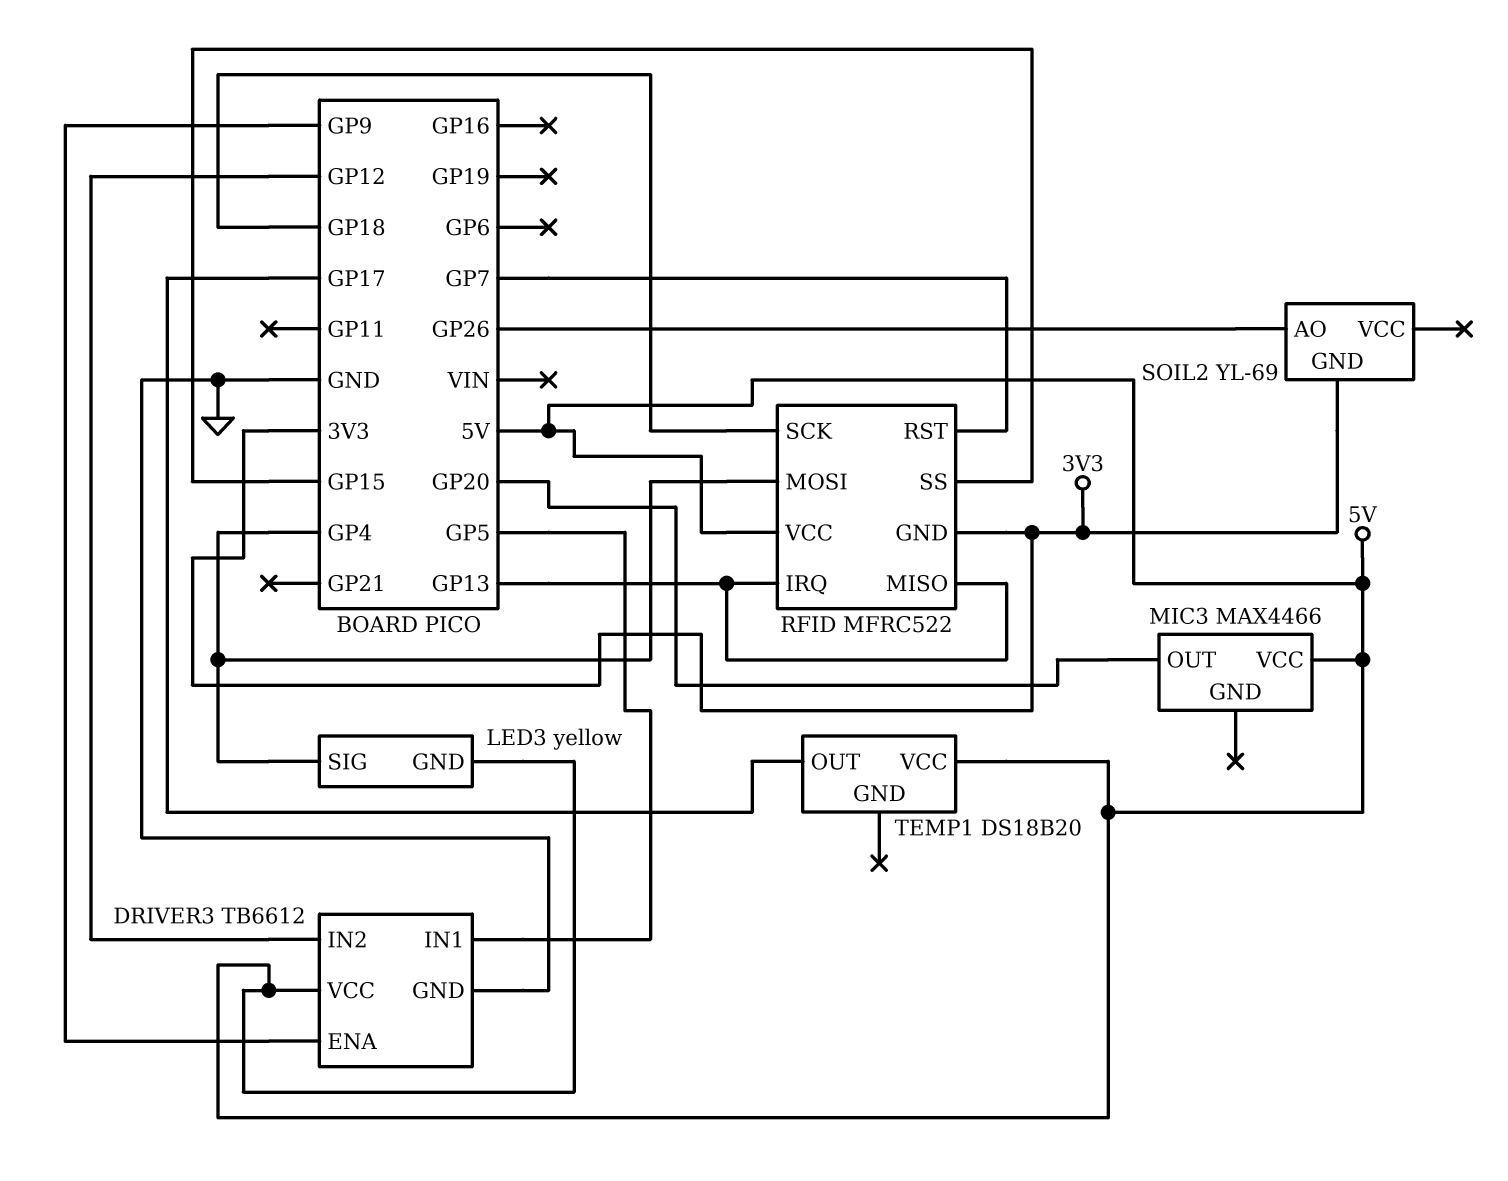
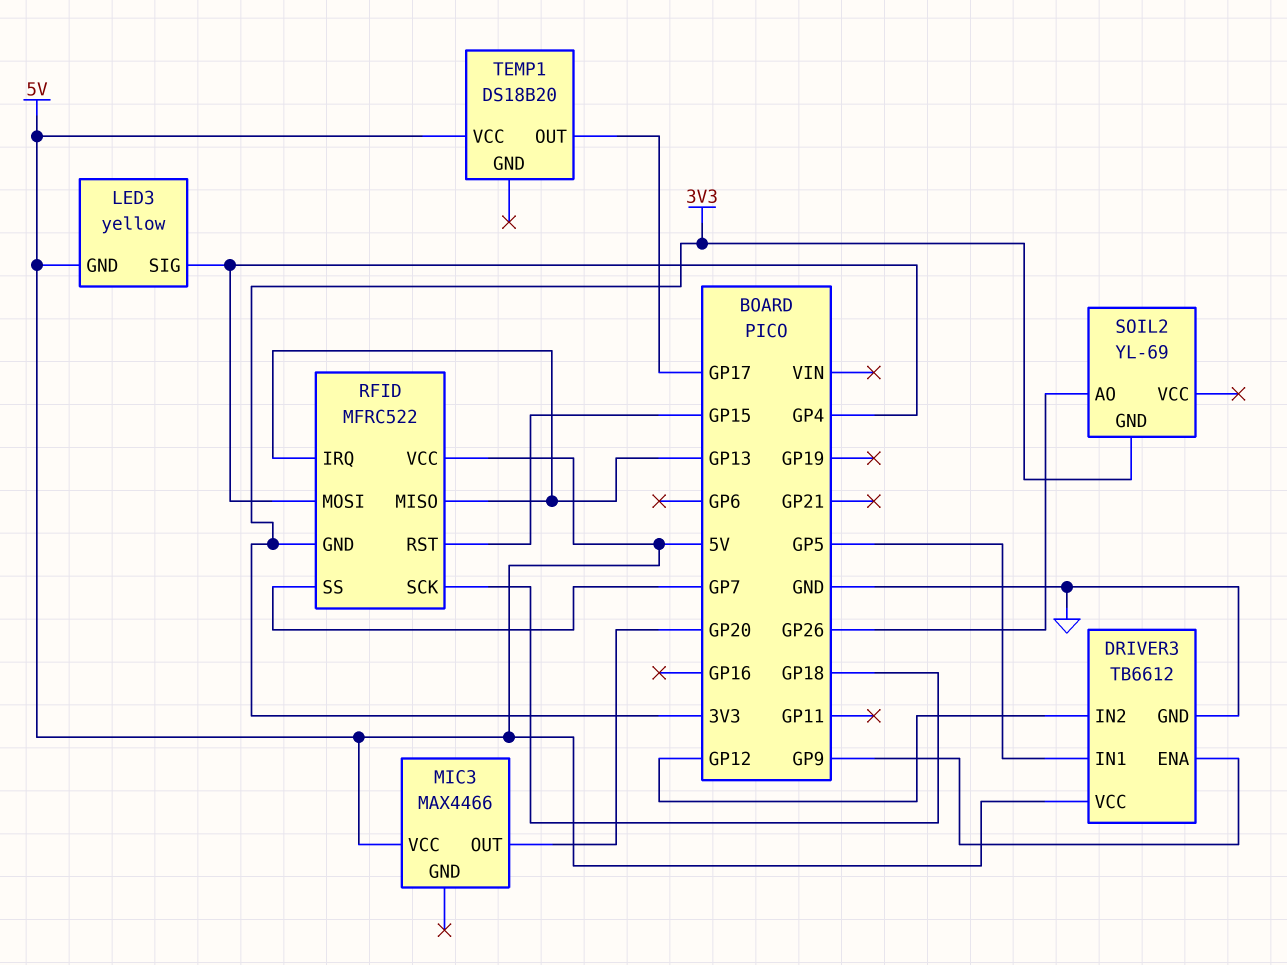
RFID pin RST: GP7 -> GP15
RFID pin SS: GP15 -> GP7

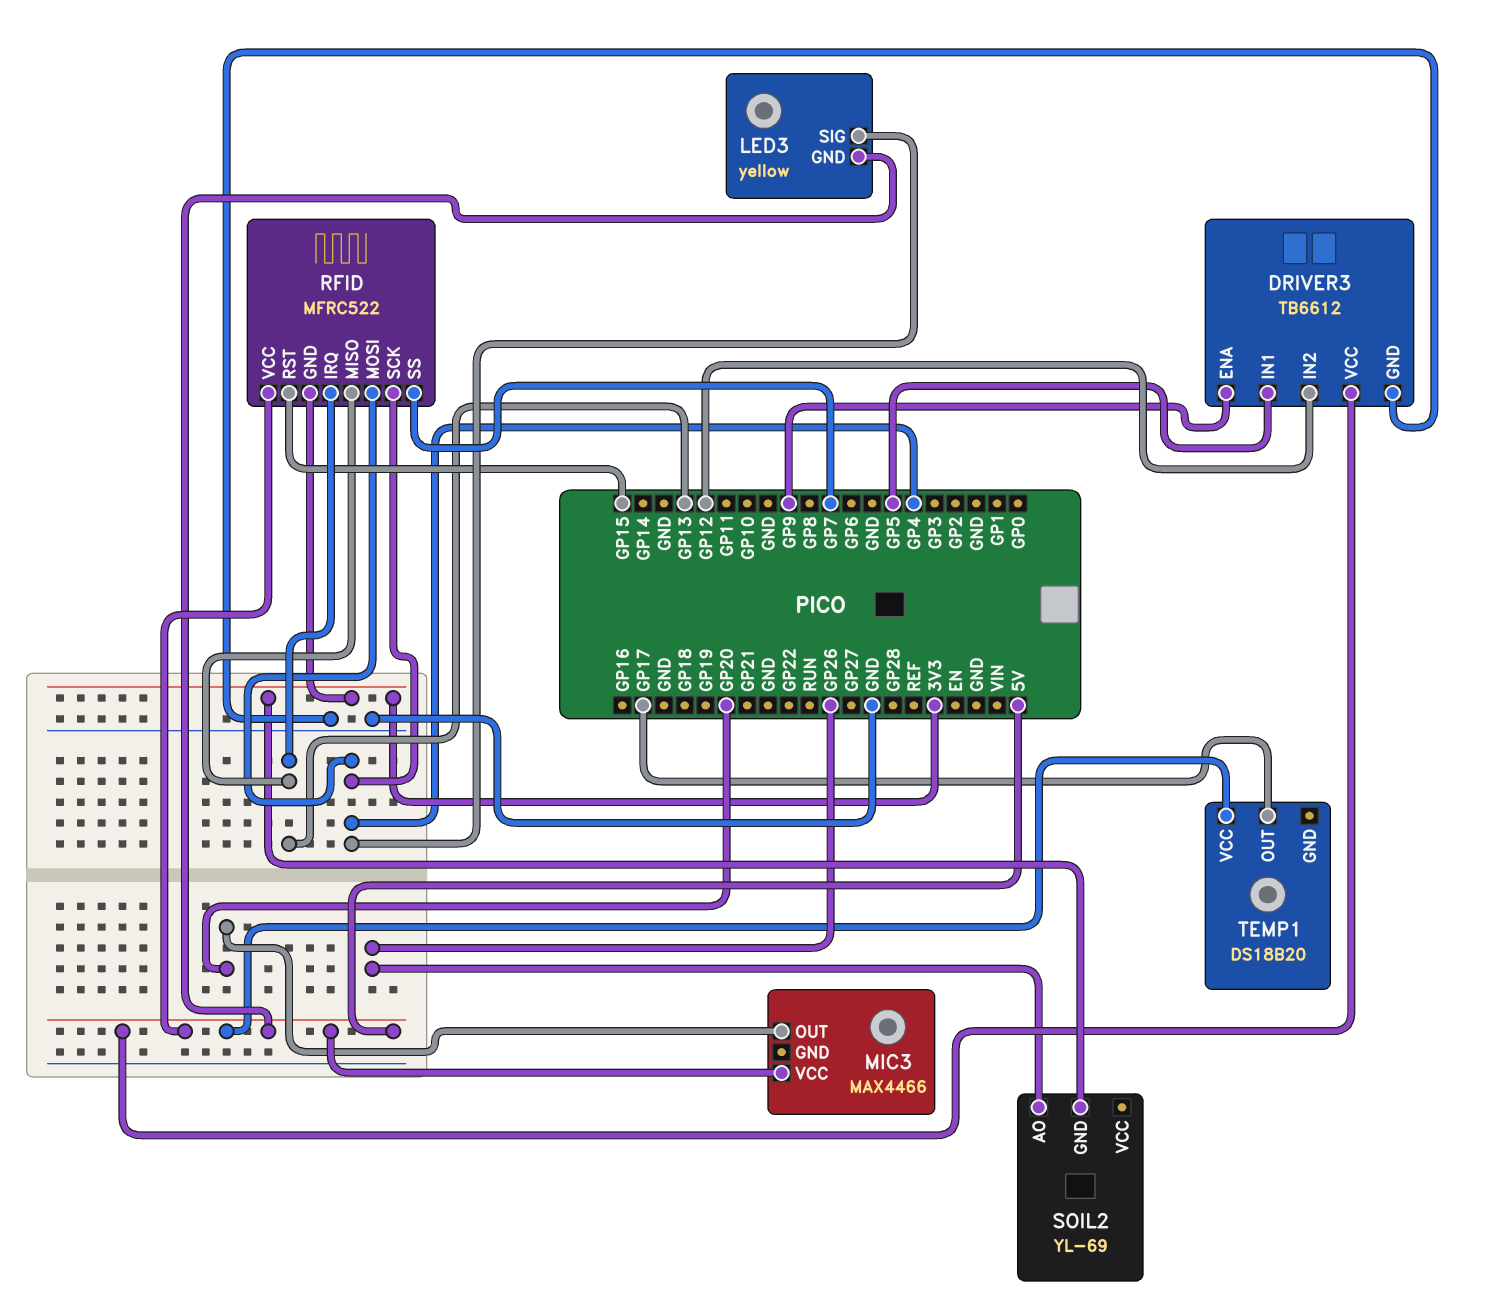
RFID pin SCK: GP18 -> GP4

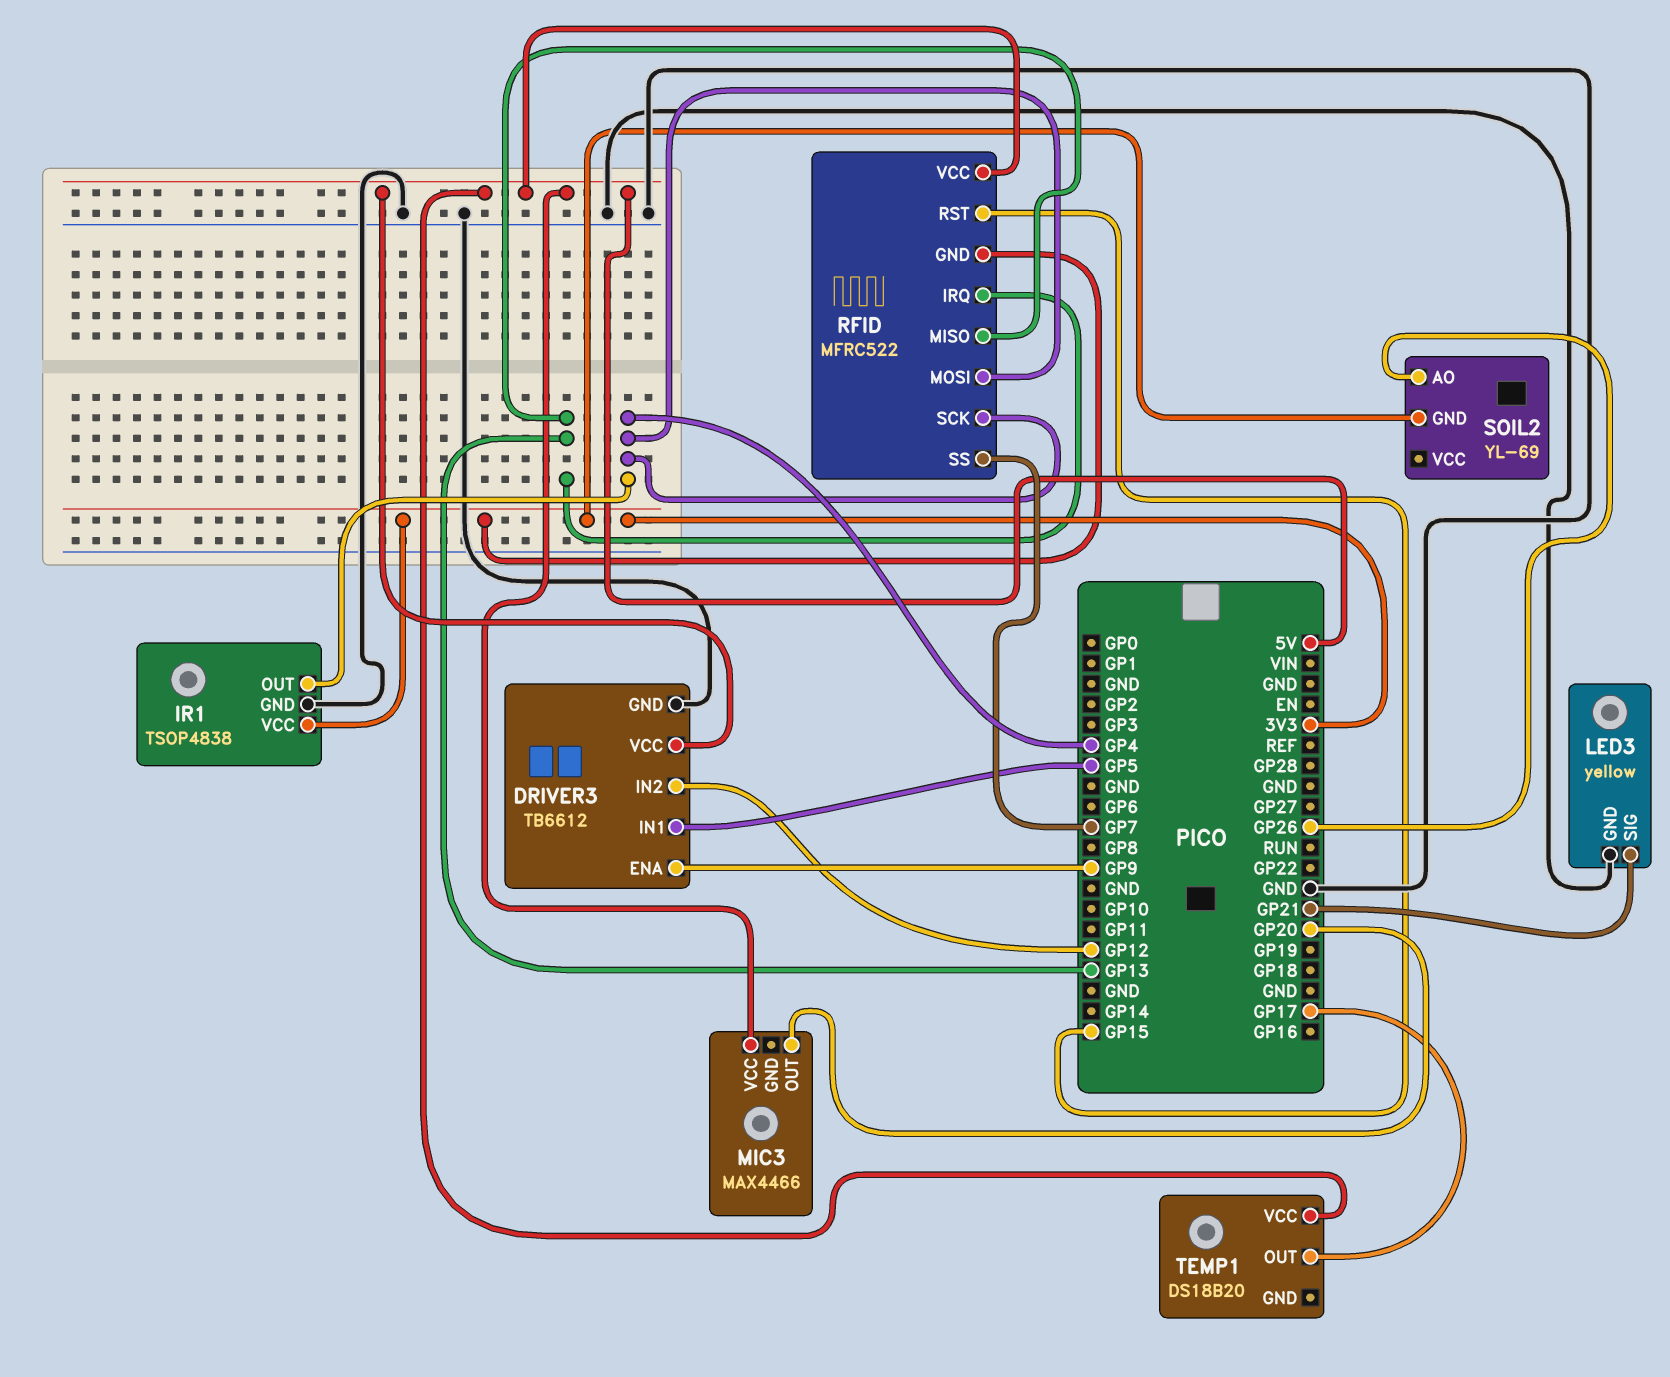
IR1: none -> TSOP4838
IR1 pin GND: none -> GND
IR1 pin OUT: none -> GP4
IR1 pin VCC: none -> 3V3
LED3 pin GND: 5V -> GND
LED3 pin SIG: GP4 -> GP21

